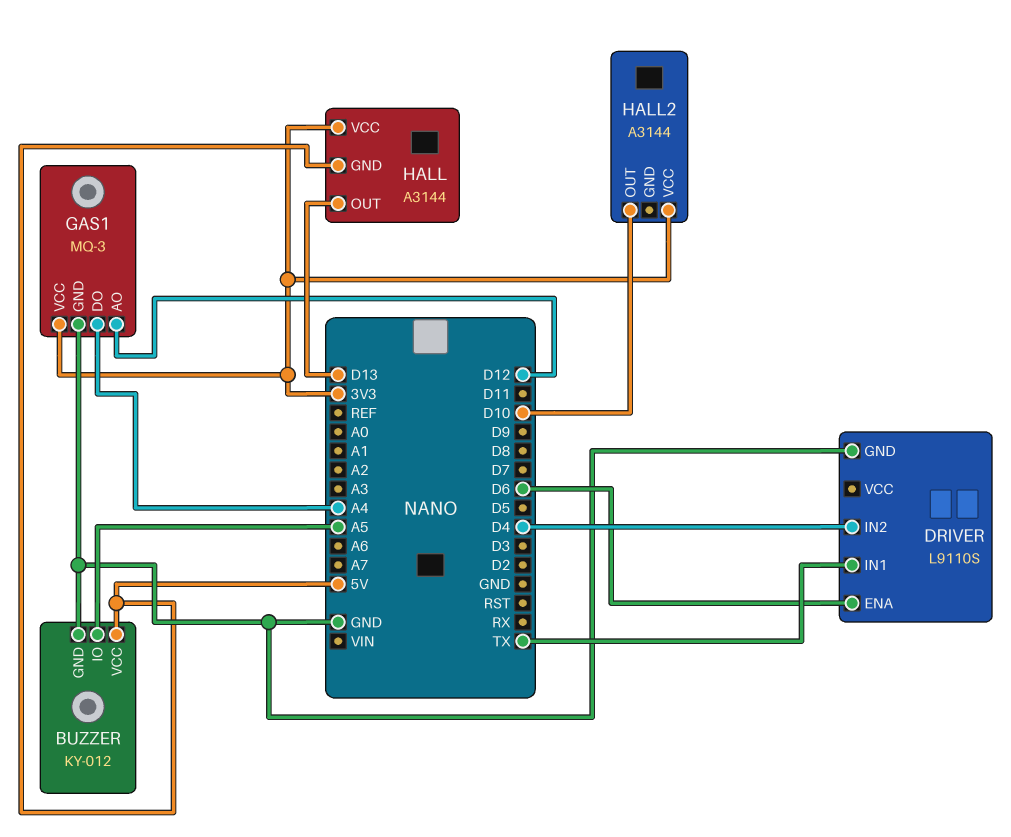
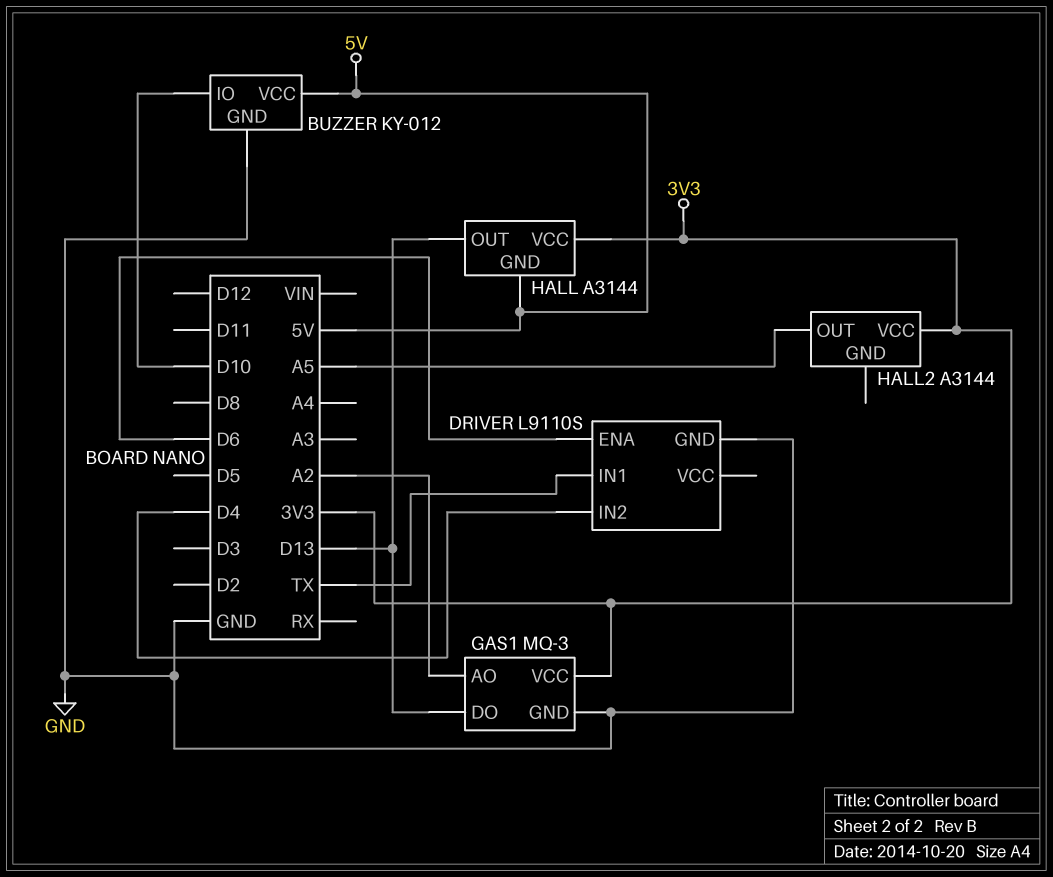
BUZZER pin IO: A5 -> D10
GAS1 pin AO: D12 -> A2
GAS1 pin DO: A4 -> D13
HALL2 pin OUT: D10 -> A5

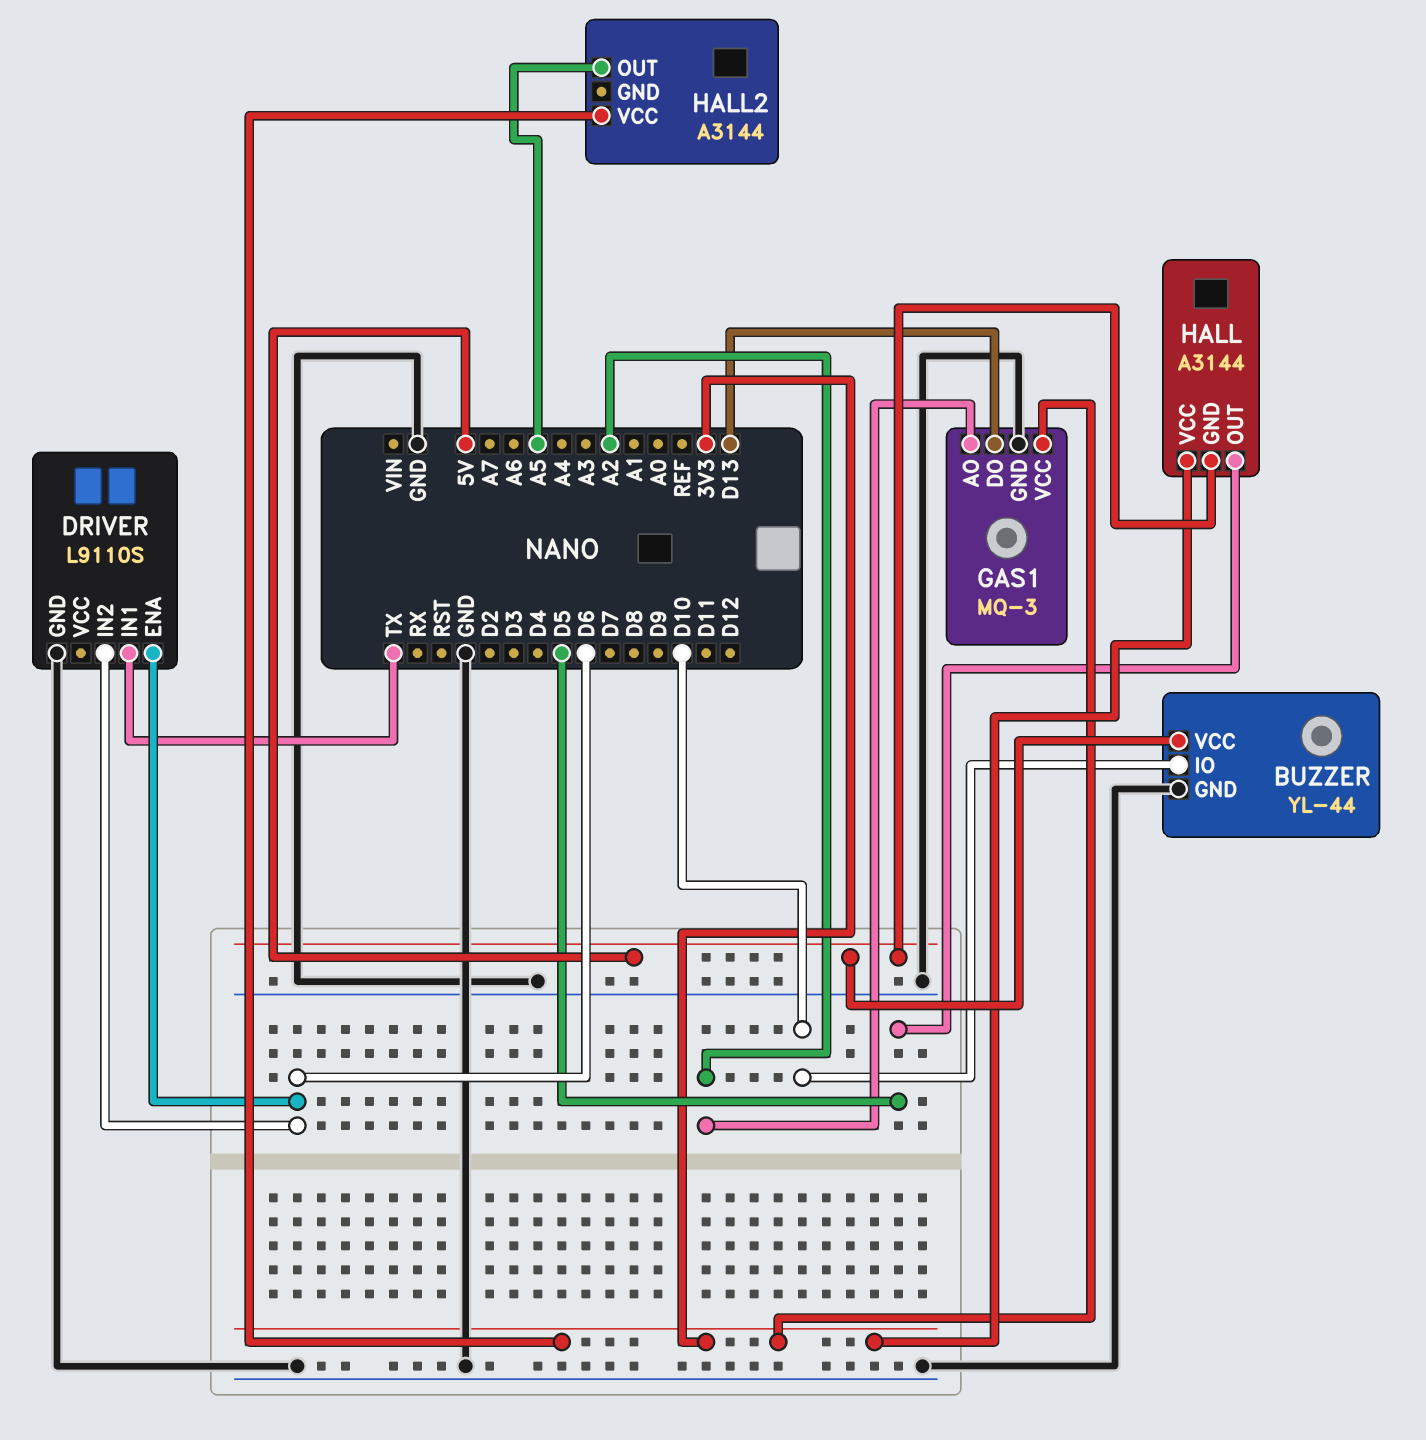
BUZZER: KY-012 -> YL-44
DRIVER pin IN2: D4 -> D6
HALL pin OUT: D13 -> D5

